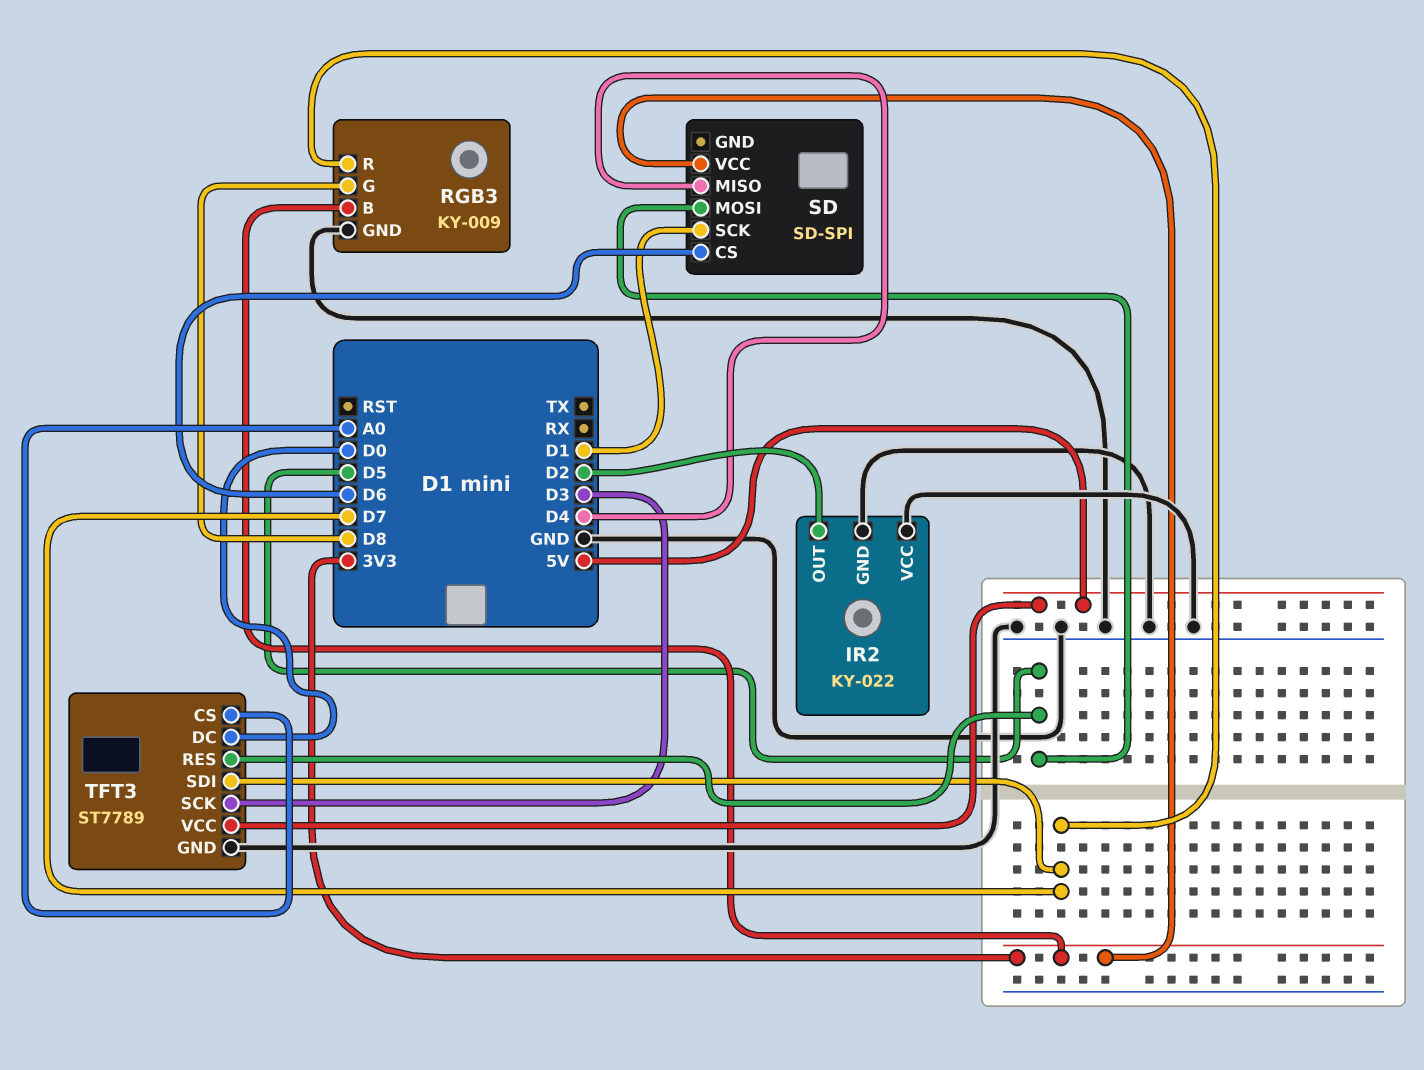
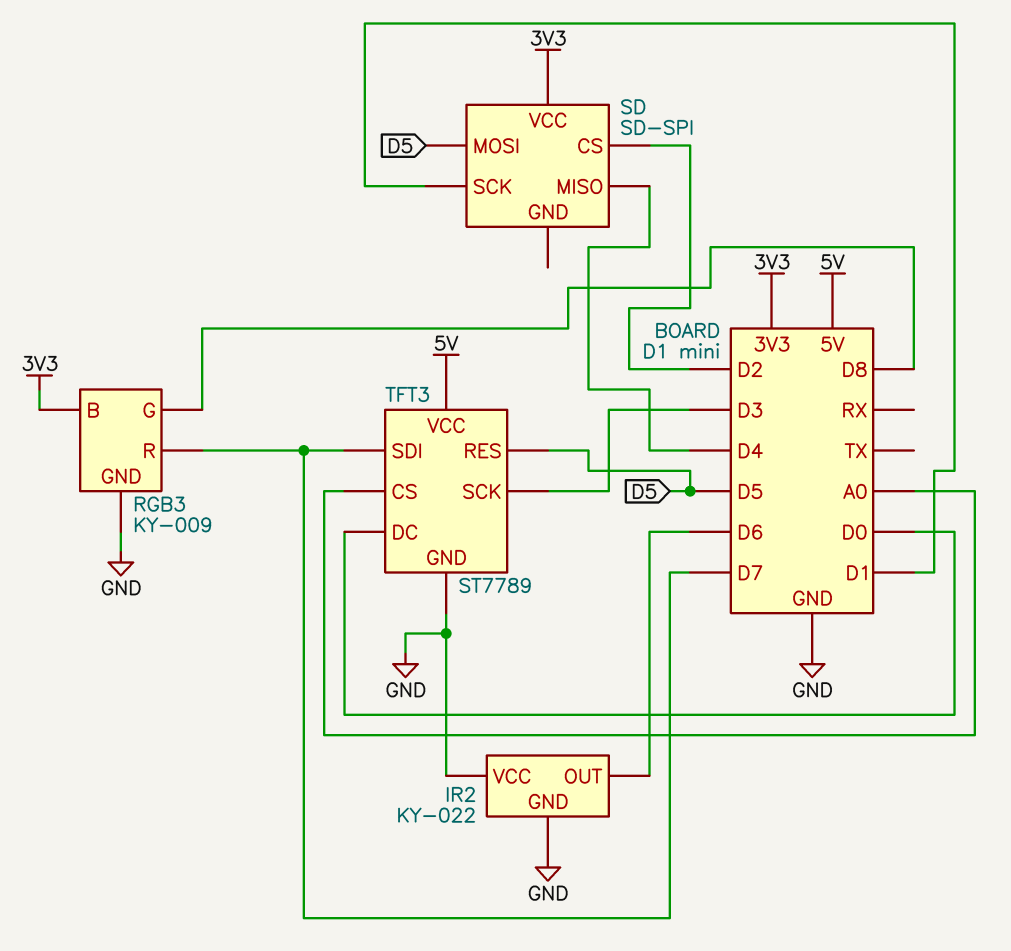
IR2 pin OUT: D2 -> D6
SD pin CS: D6 -> D2

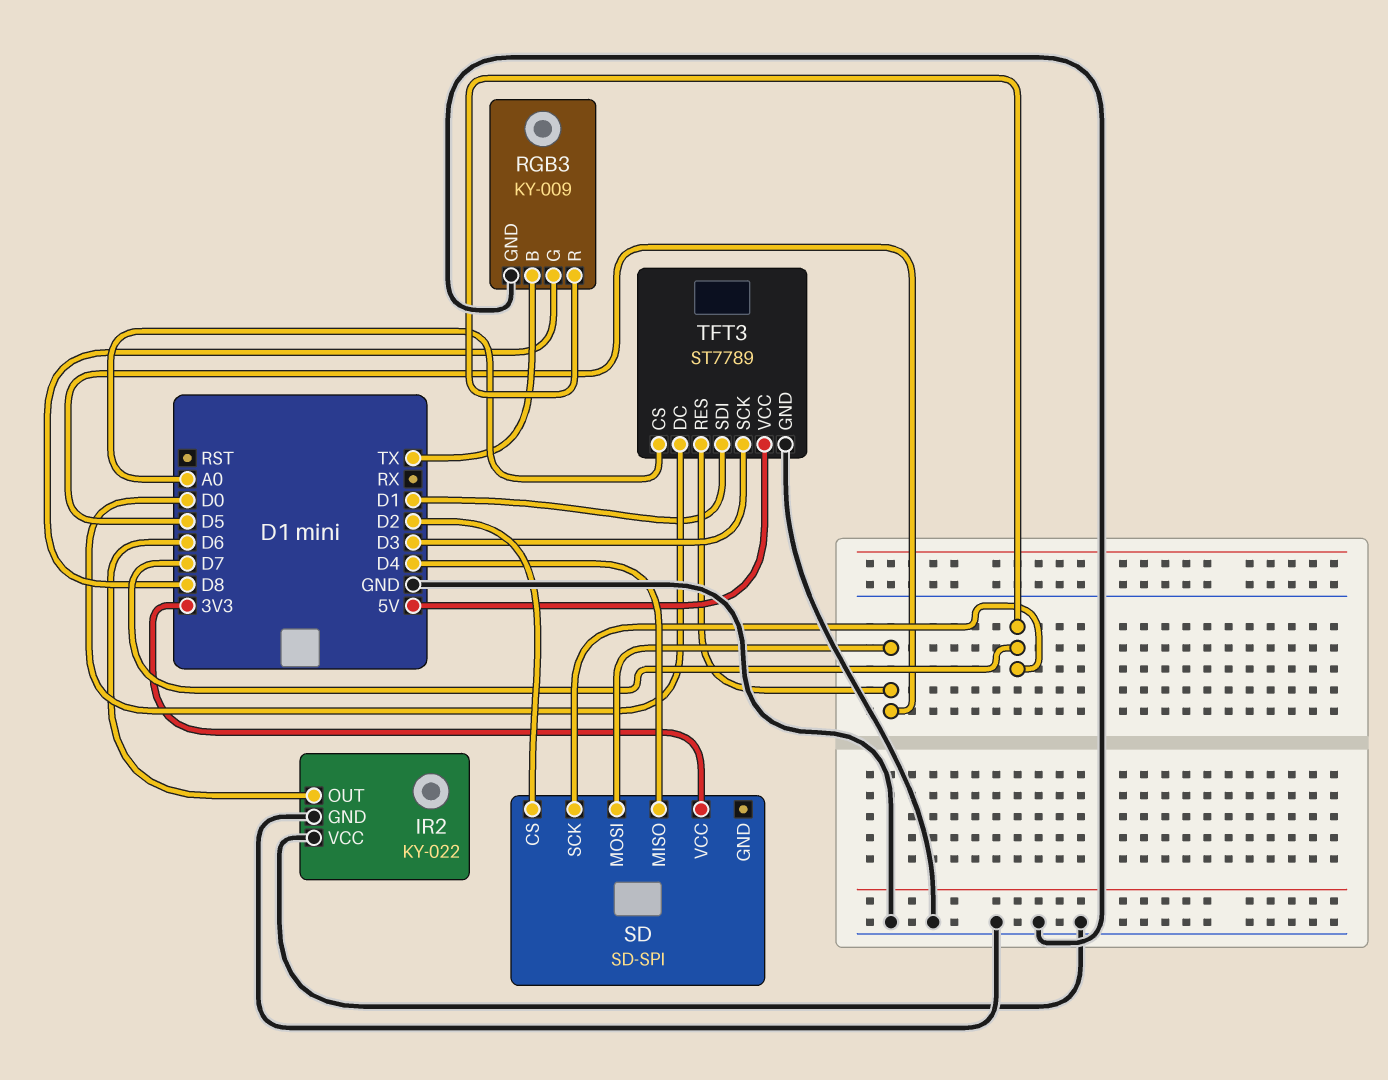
RGB3 pin B: 3V3 -> TX
SD pin SCK: D1 -> D7
TFT3 pin SDI: D7 -> D1

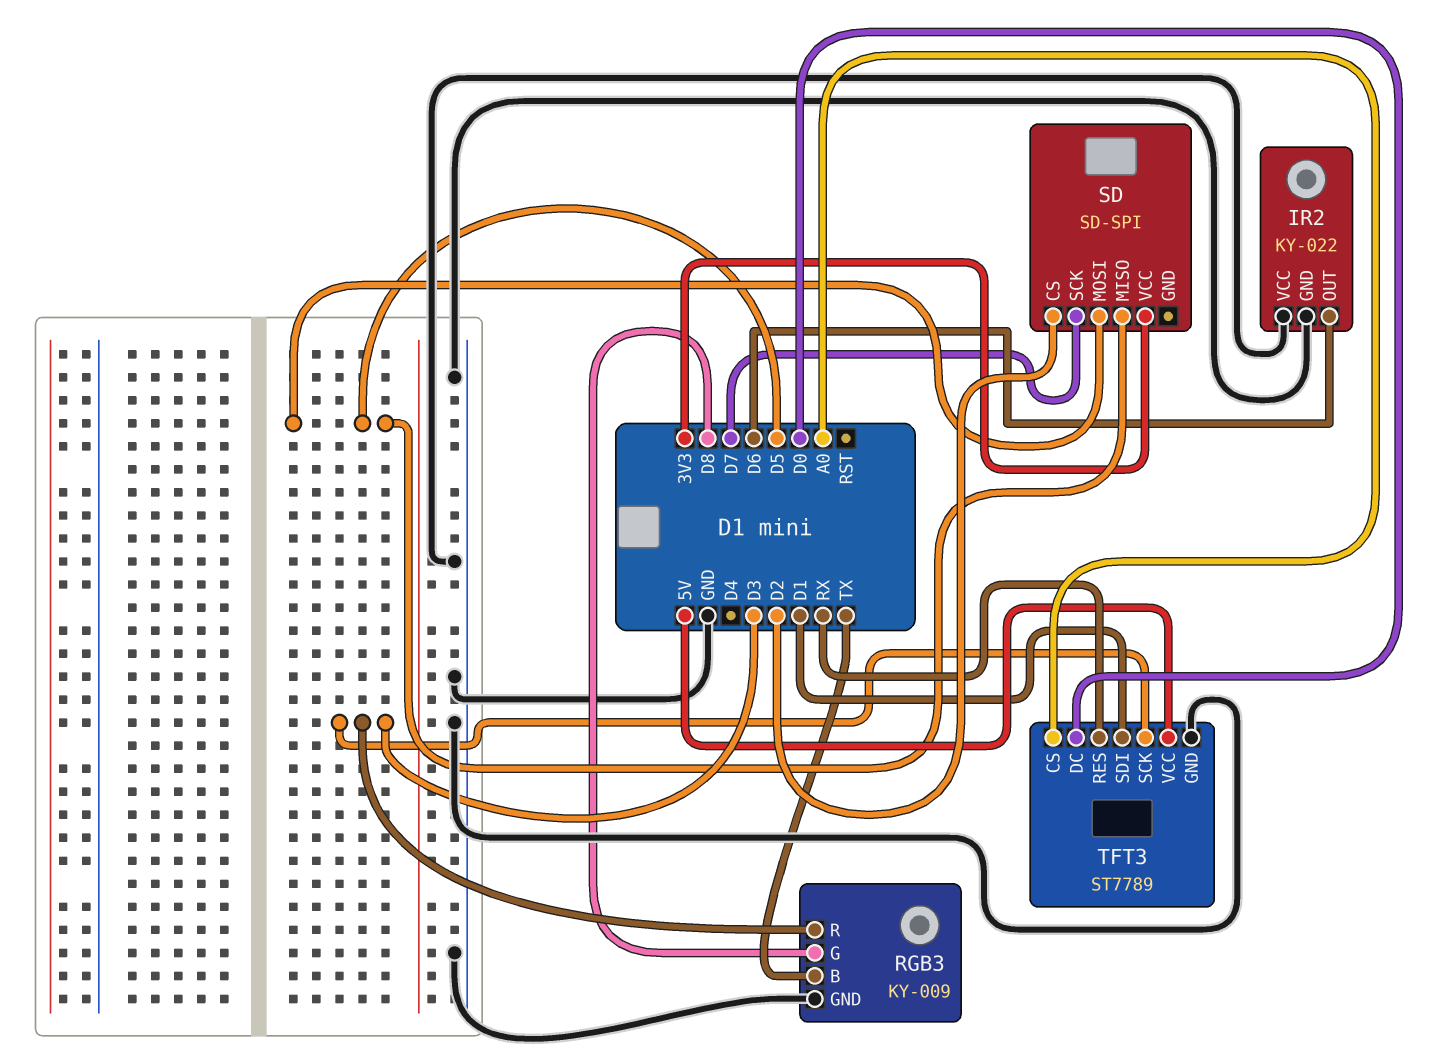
RGB3 pin R: D7 -> D3
SD pin MISO: D4 -> D5
TFT3 pin RES: D5 -> RX

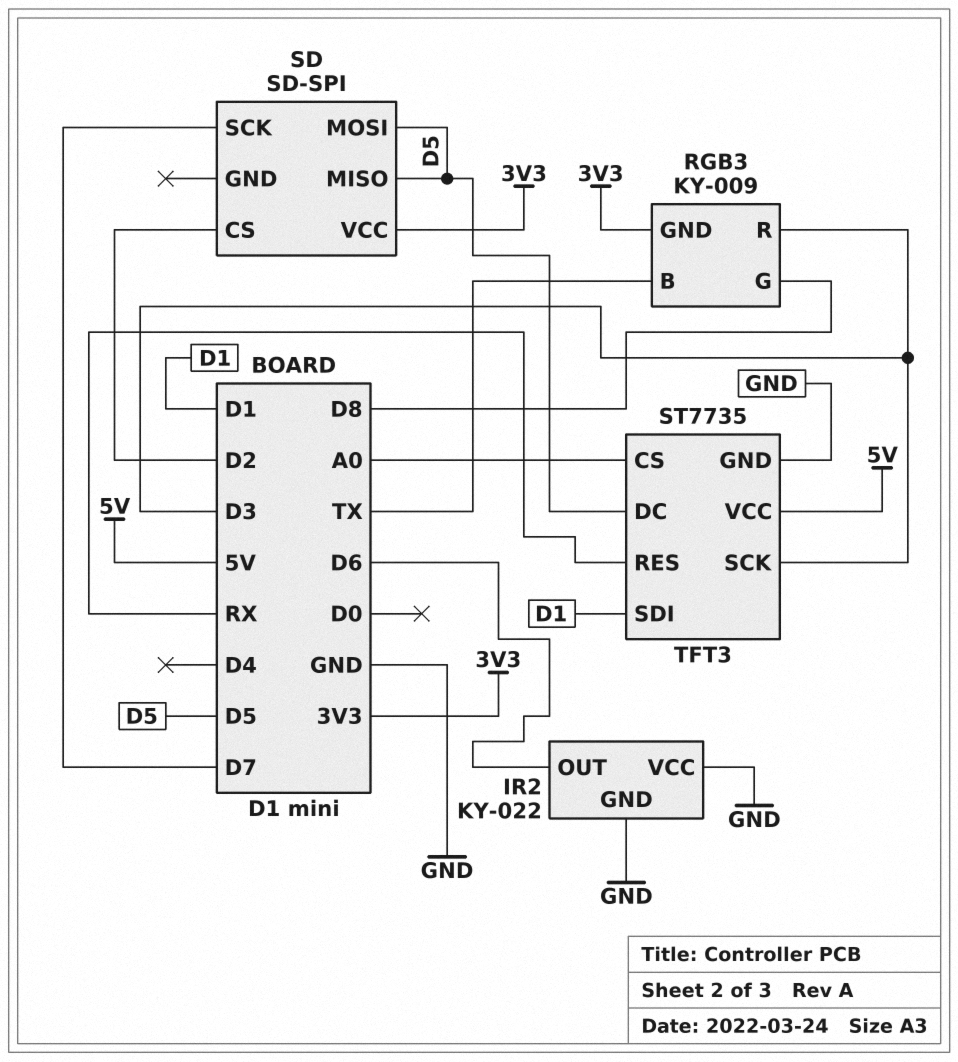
RGB3 pin GND: GND -> 3V3
TFT3: ST7789 -> ST7735
TFT3 pin DC: D0 -> D5

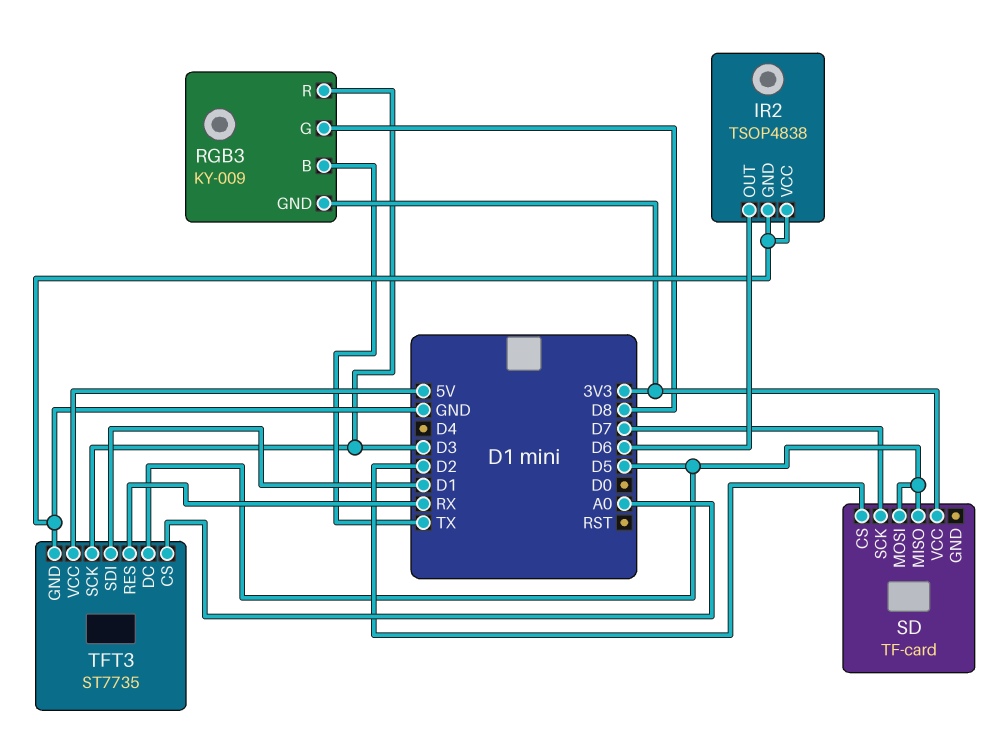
IR2: KY-022 -> TSOP4838
SD: SD-SPI -> TF-card

